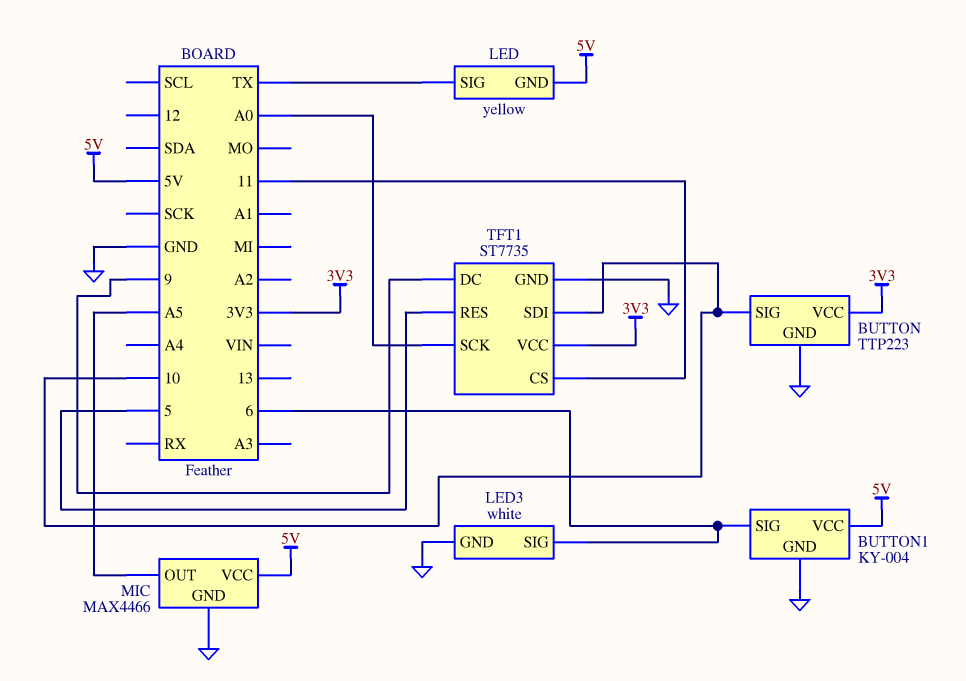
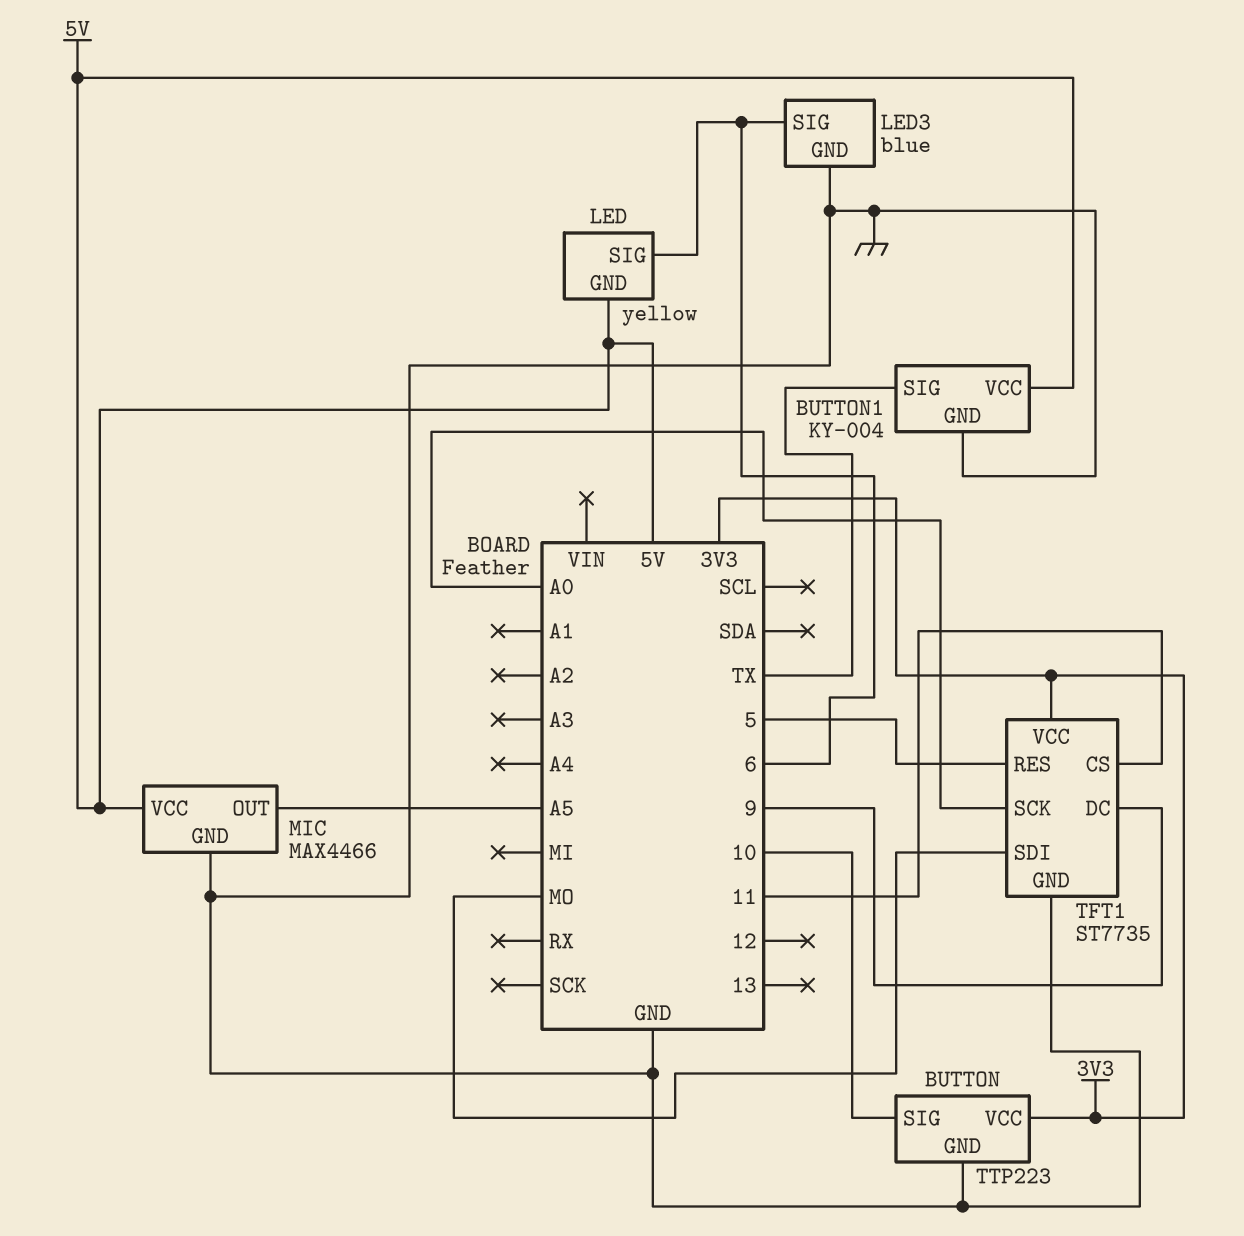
BUTTON1 pin SIG: 6 -> TX
LED pin SIG: TX -> 6
LED3: white -> blue
TFT1 pin SDI: 10 -> MO

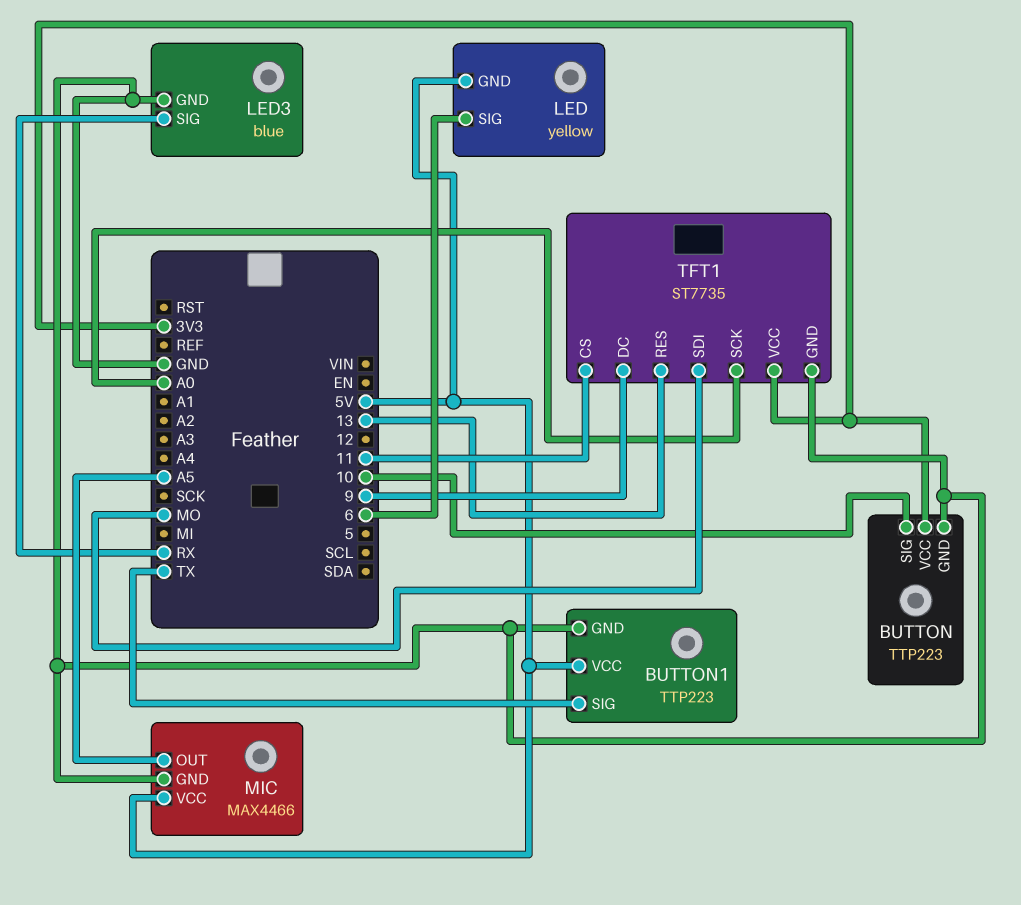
BUTTON1: KY-004 -> TTP223
LED3 pin SIG: 6 -> RX
TFT1 pin RES: 5 -> 13

